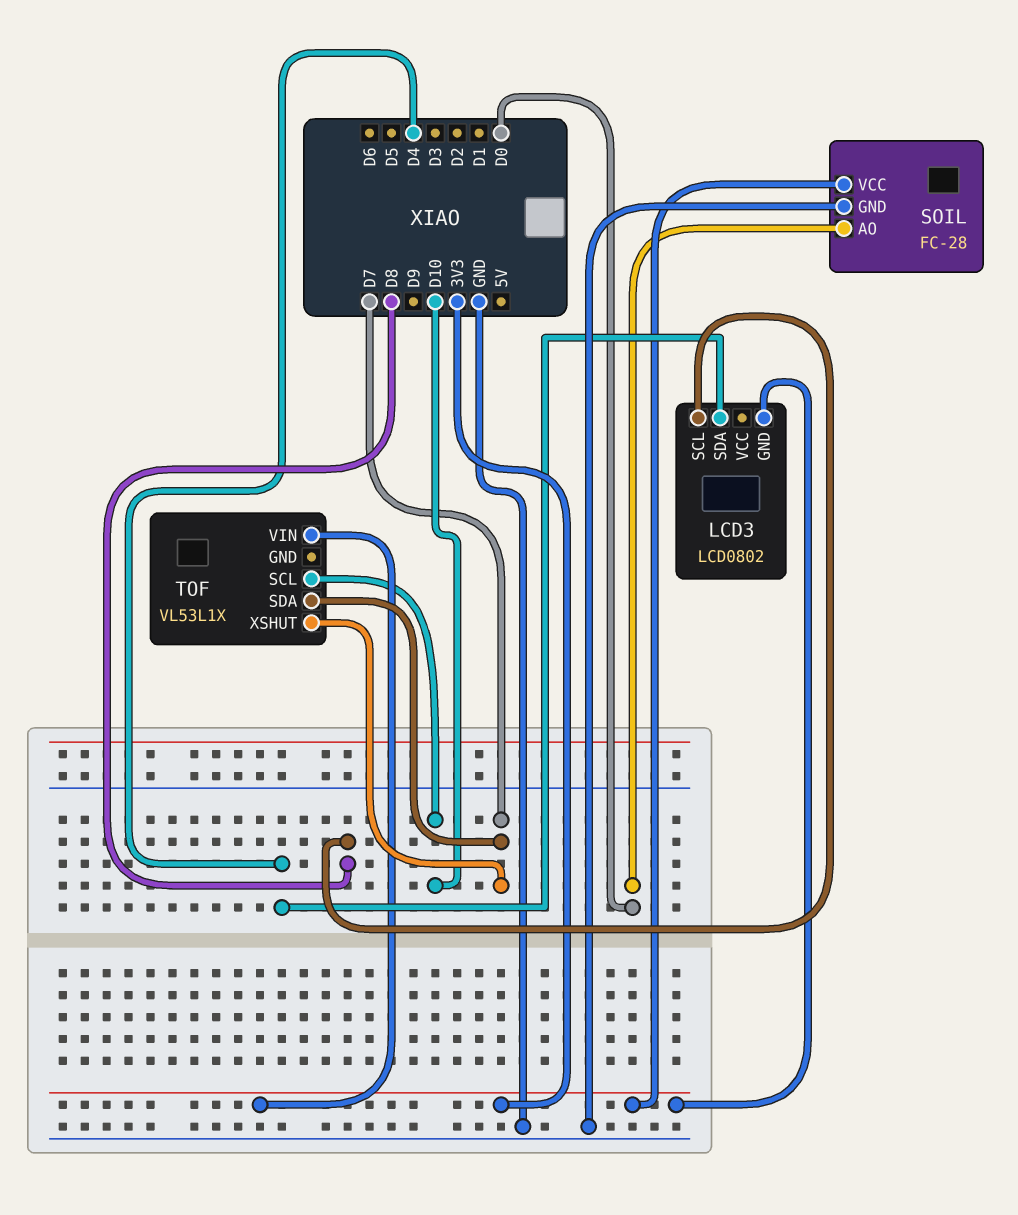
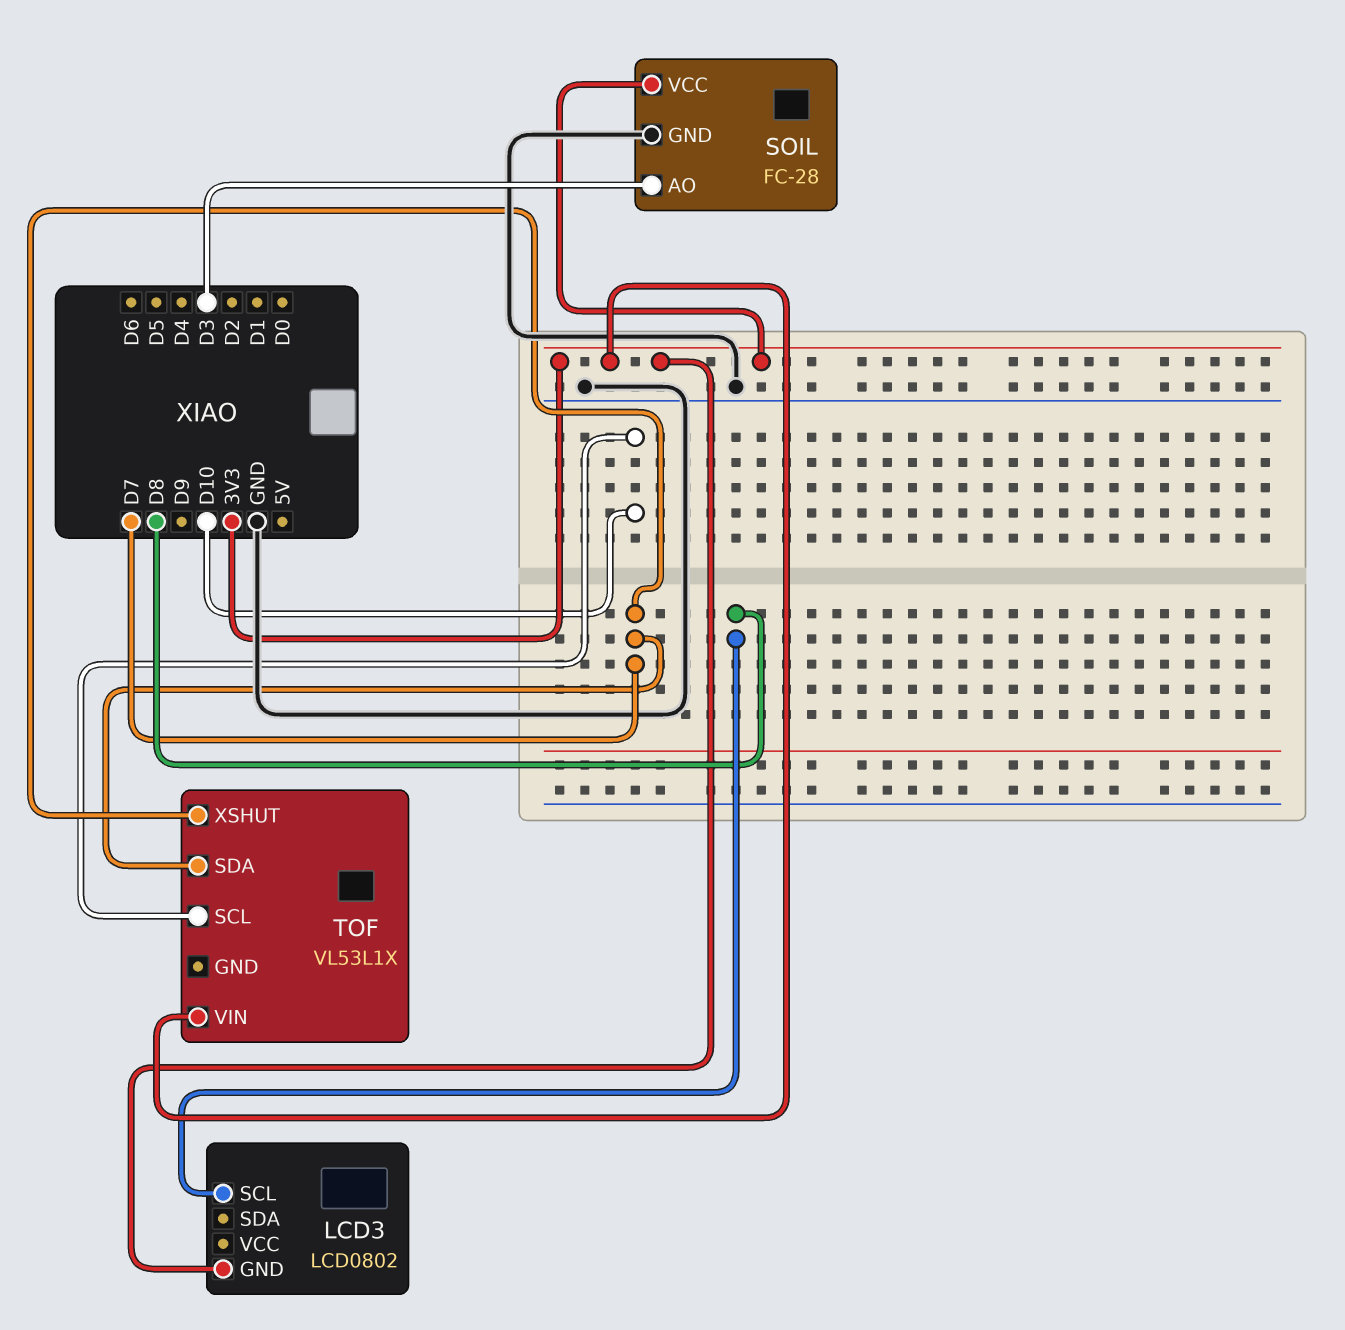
LCD3 pin SDA: D4 -> none
SOIL pin AO: D0 -> D3

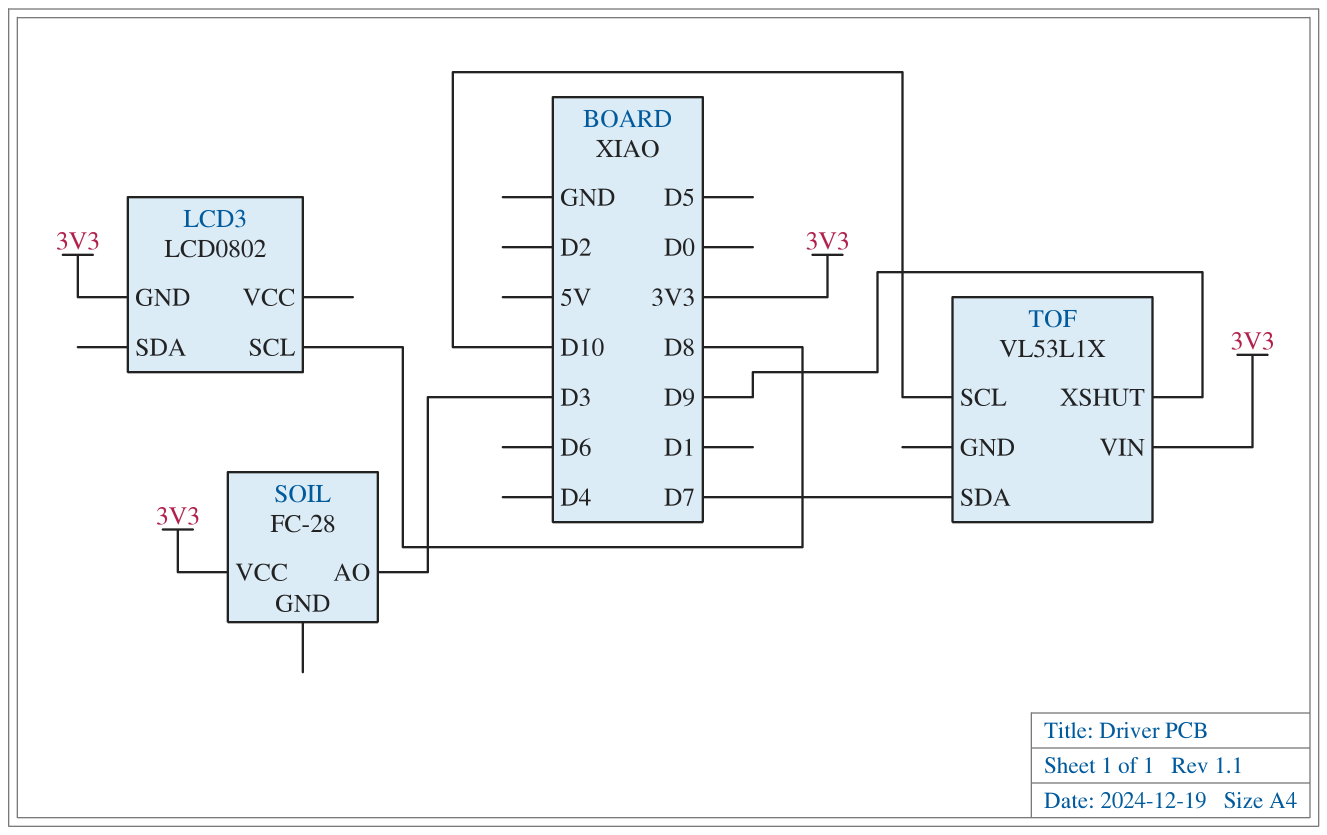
SOIL pin GND: GND -> none
TOF pin XSHUT: D7 -> D9

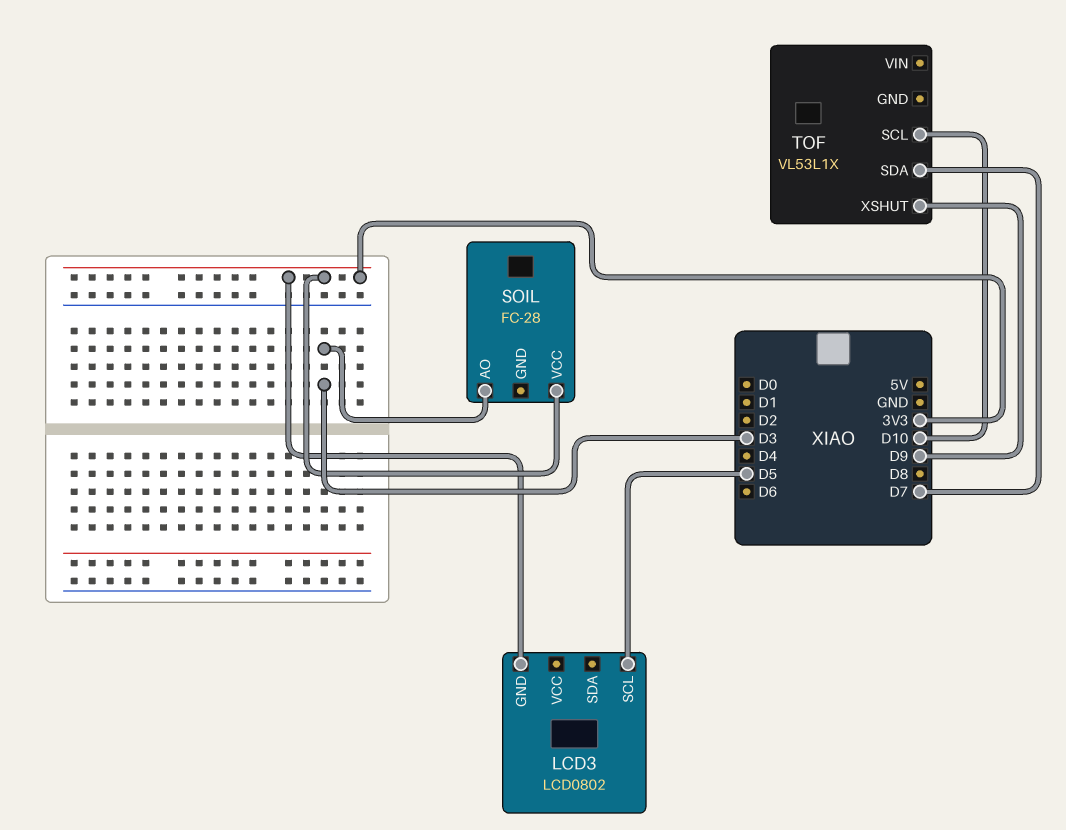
LCD3 pin SCL: D8 -> D5
TOF pin VIN: 3V3 -> none

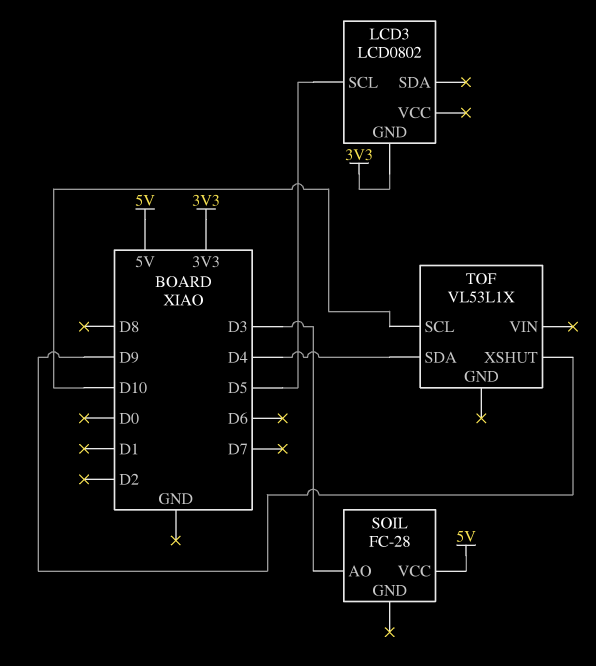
SOIL pin VCC: 3V3 -> 5V
TOF pin SDA: D7 -> D4

